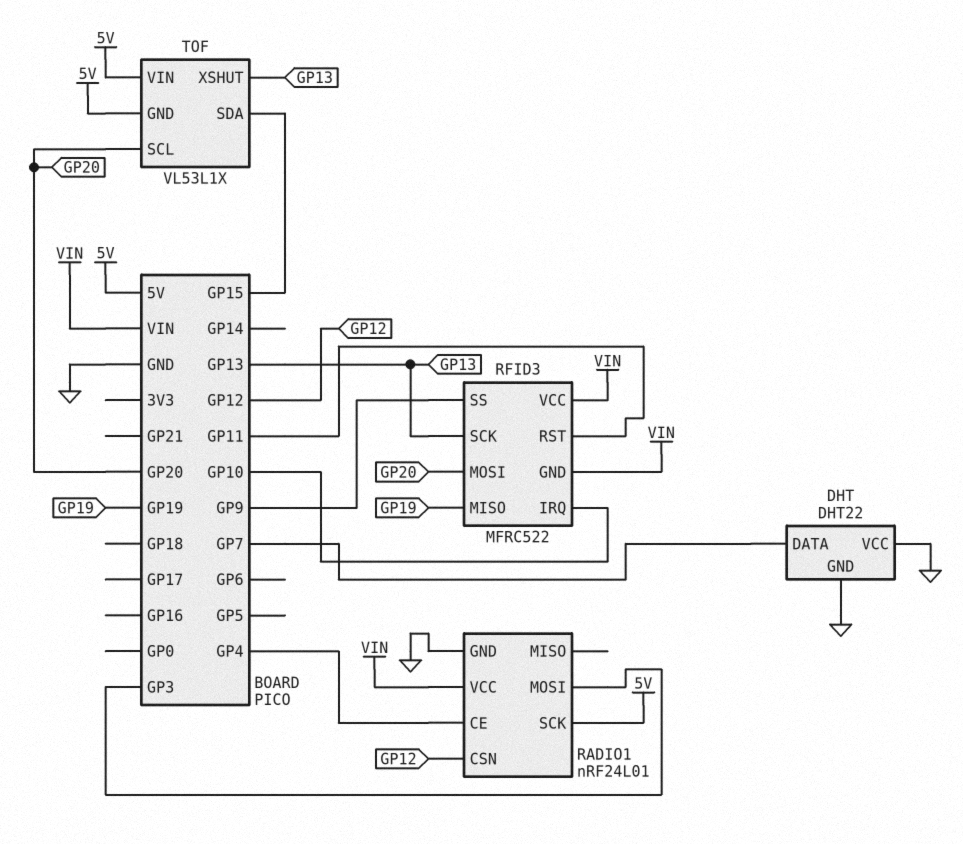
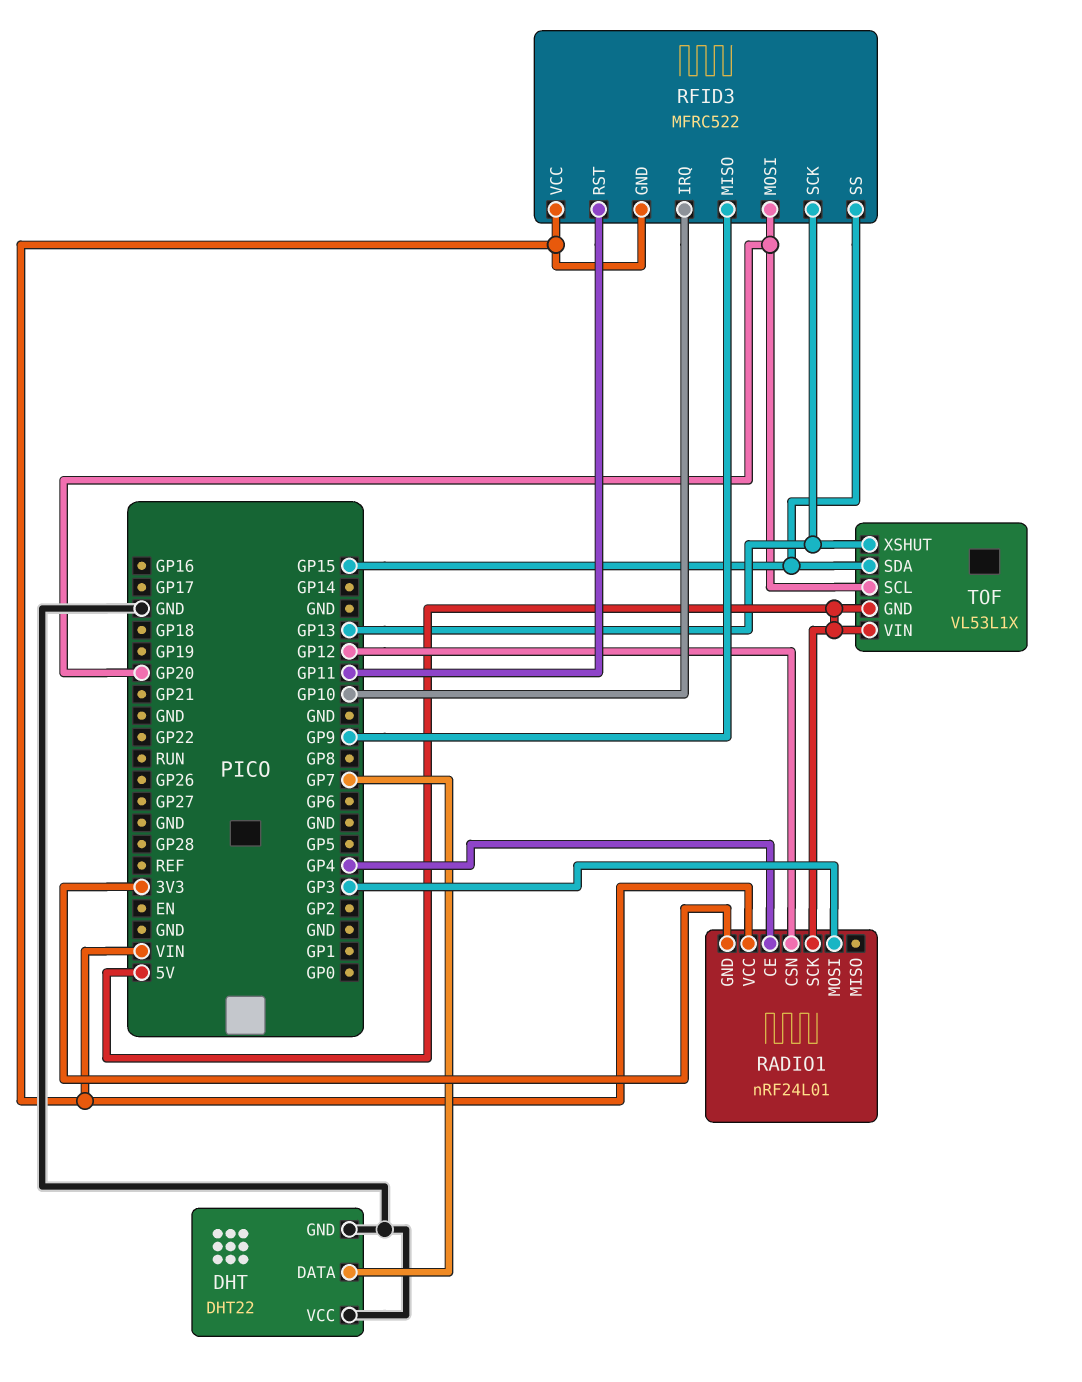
RADIO1 pin GND: GND -> 3V3
RFID3 pin MISO: GP19 -> GP9
RFID3 pin SS: GP9 -> GP15

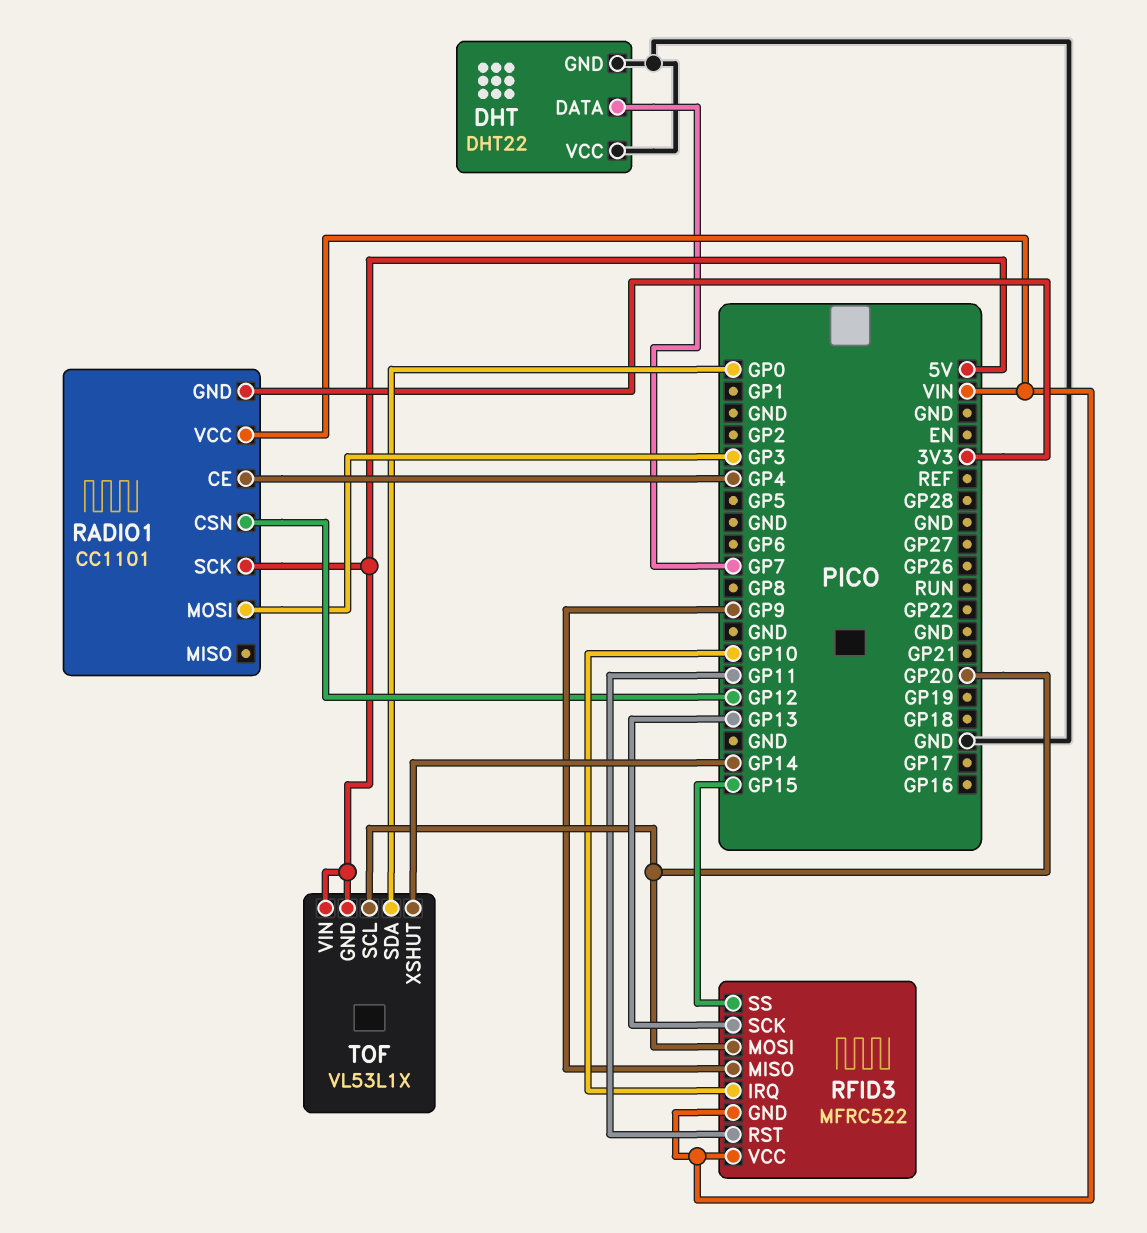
RADIO1: nRF24L01 -> CC1101
TOF pin SDA: GP15 -> GP0
TOF pin XSHUT: GP13 -> GP14

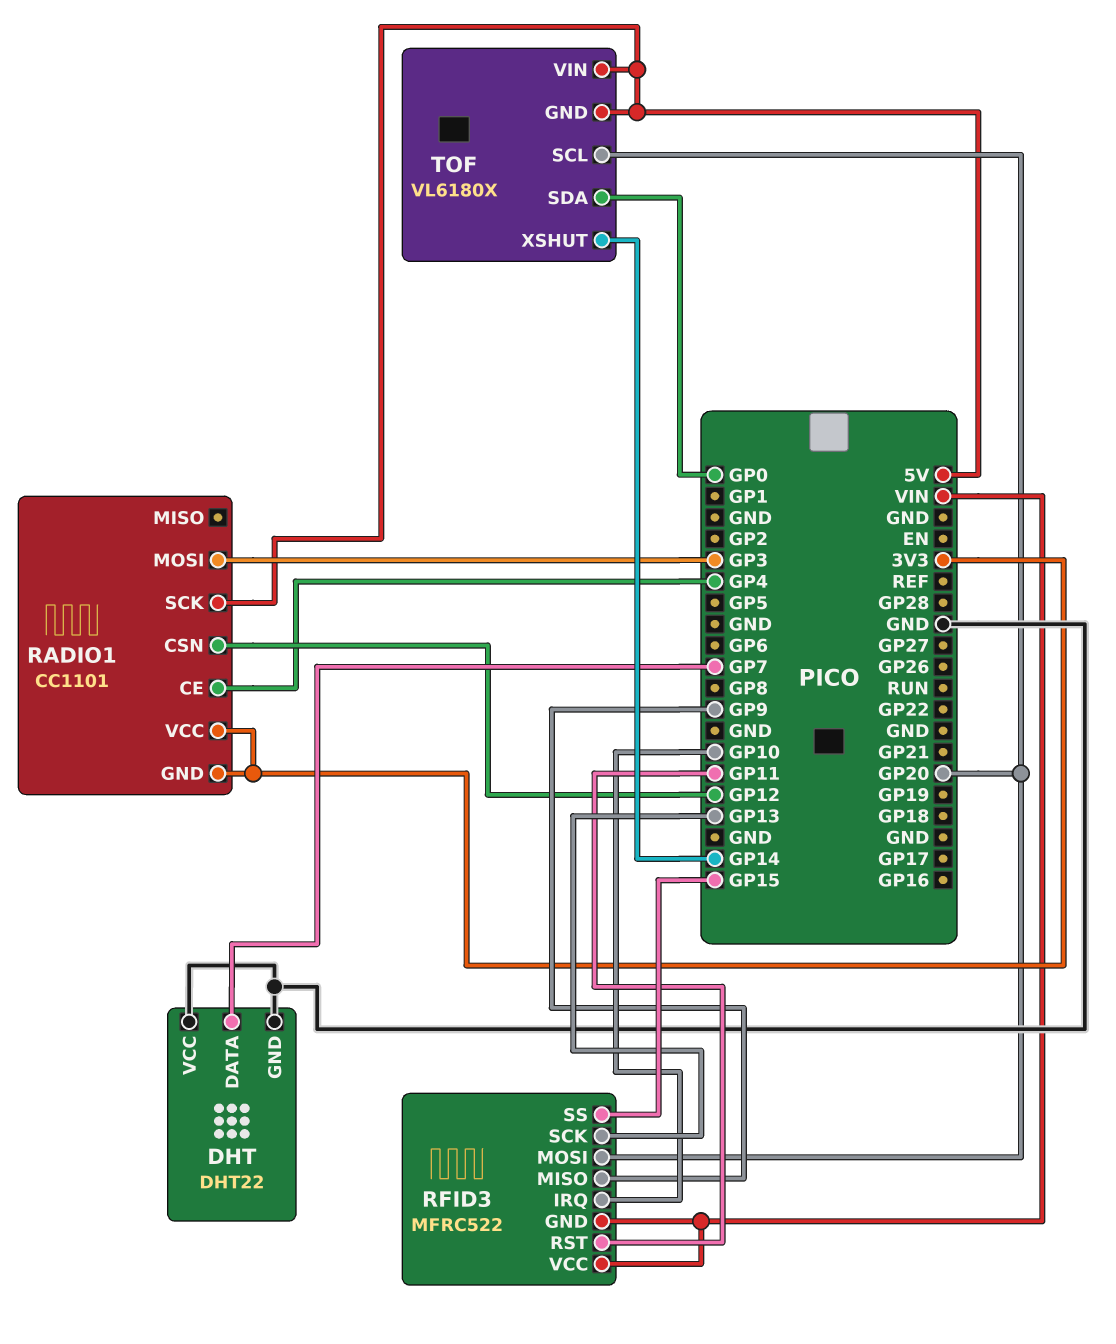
RADIO1 pin VCC: VIN -> 3V3
TOF: VL53L1X -> VL6180X

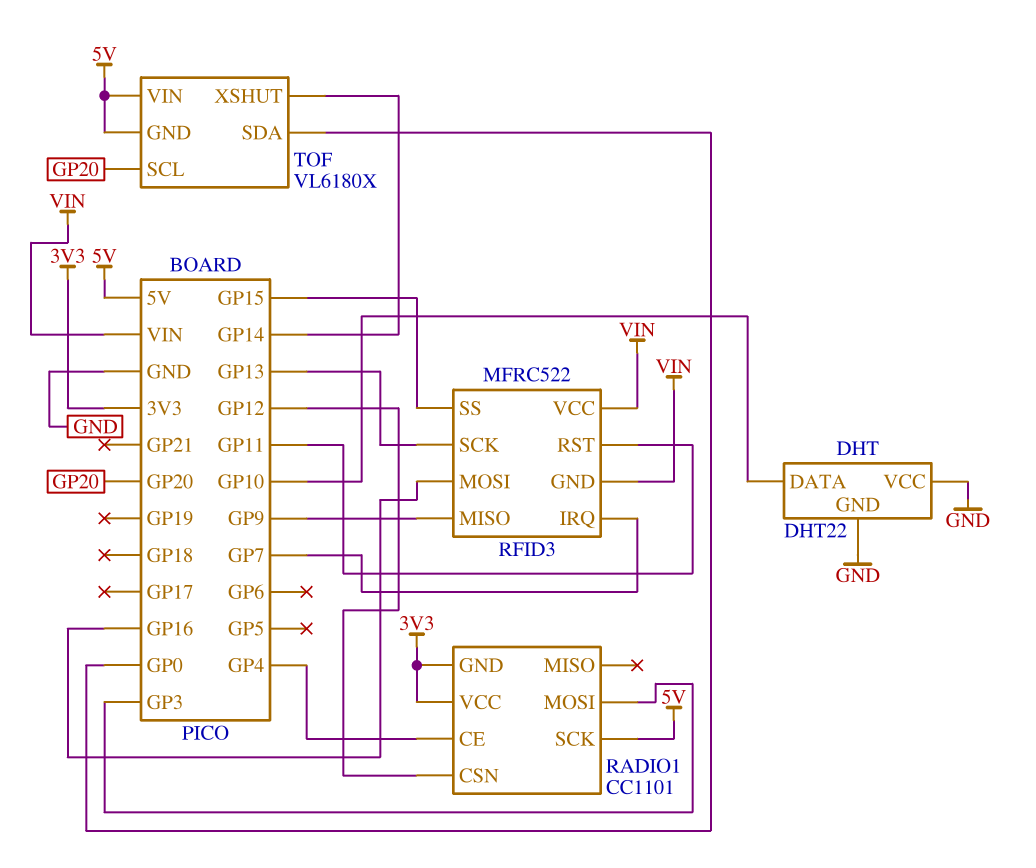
DHT pin DATA: GP7 -> GP10
RFID3 pin IRQ: GP10 -> GP7
RFID3 pin MOSI: GP20 -> GP16

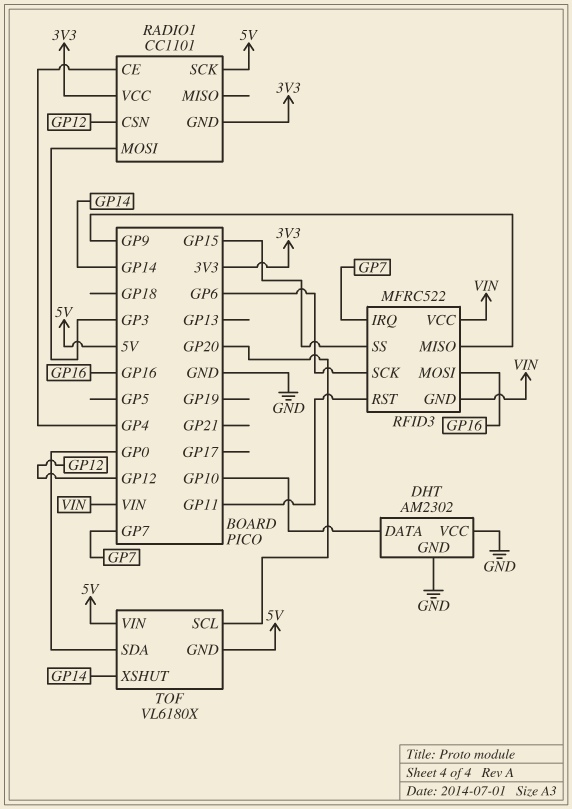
DHT: DHT22 -> AM2302
RFID3 pin SCK: GP13 -> GP6

